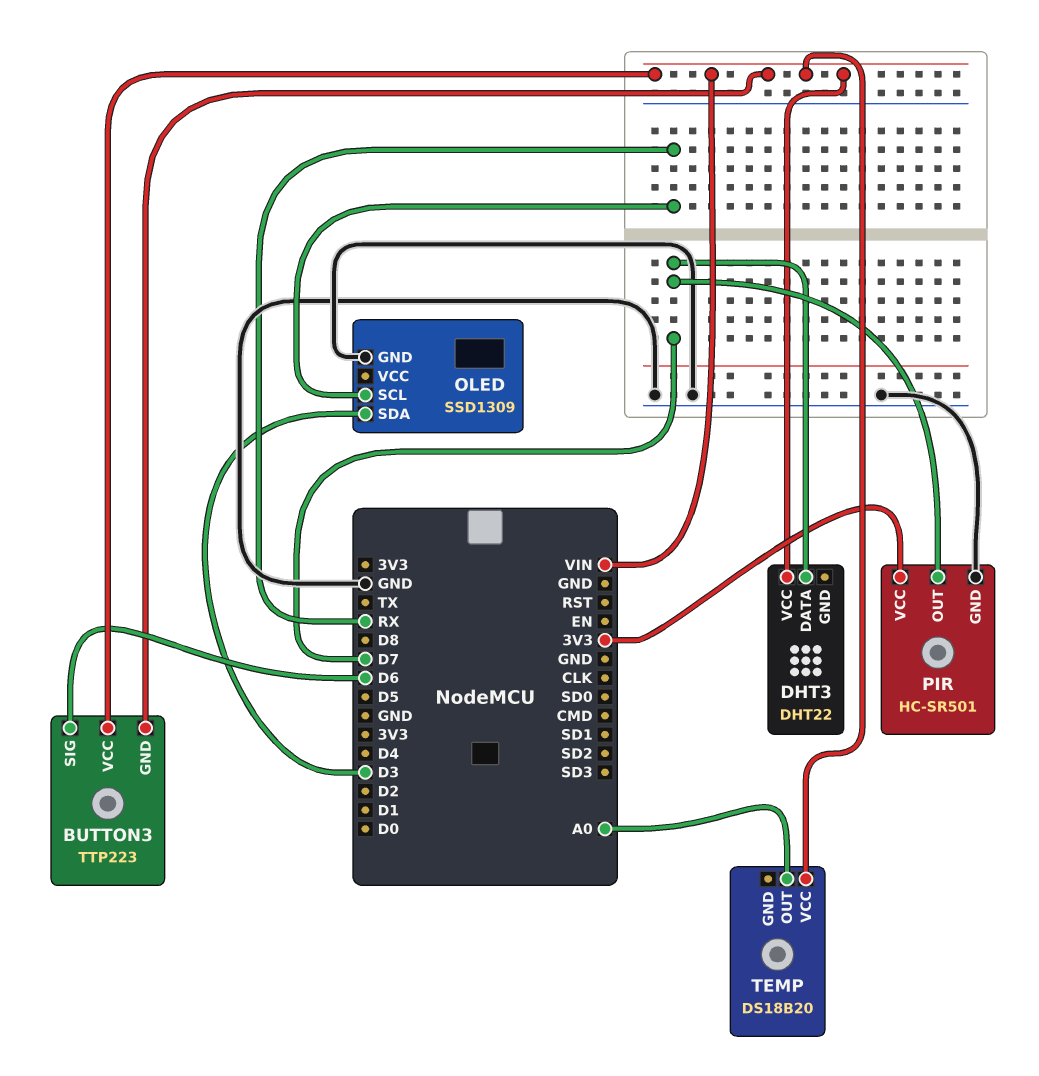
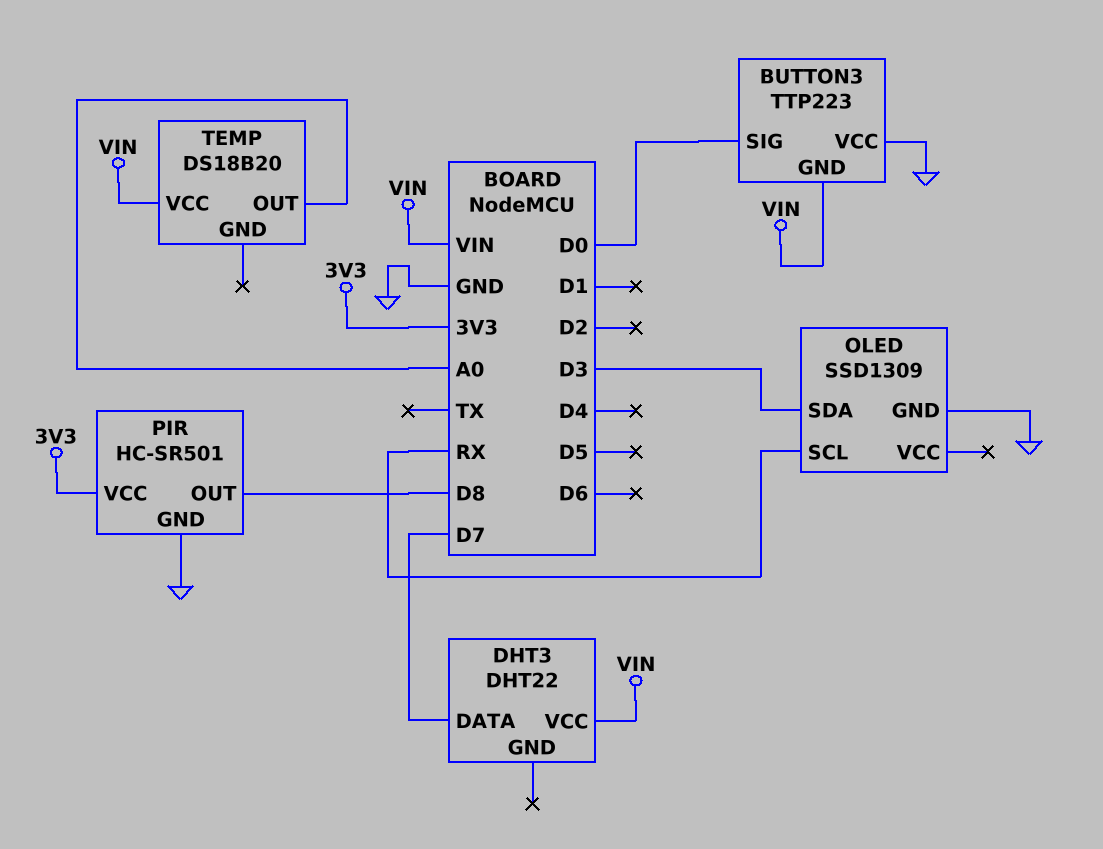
BUTTON3 pin SIG: D6 -> D0
BUTTON3 pin VCC: VIN -> GND
PIR pin OUT: D7 -> D8

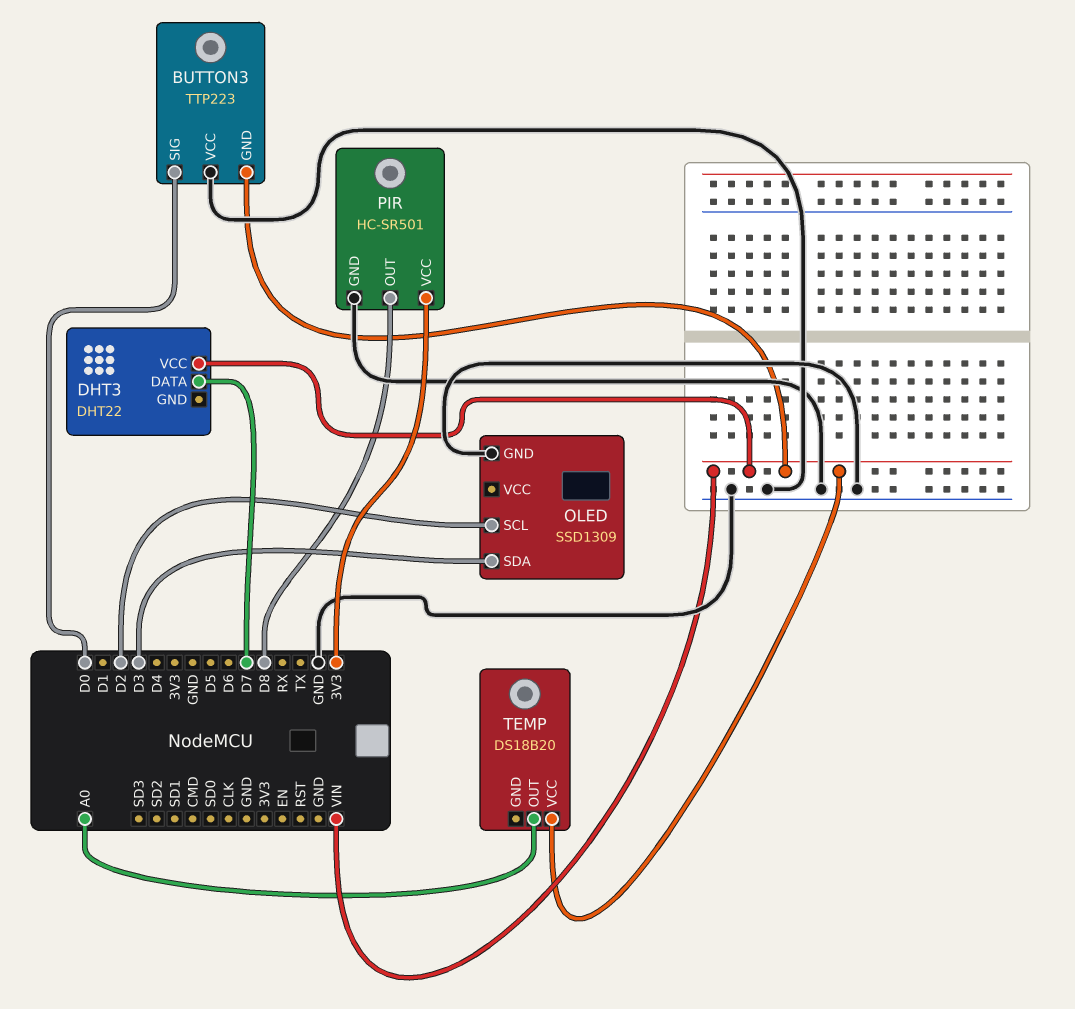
OLED pin SCL: RX -> D2

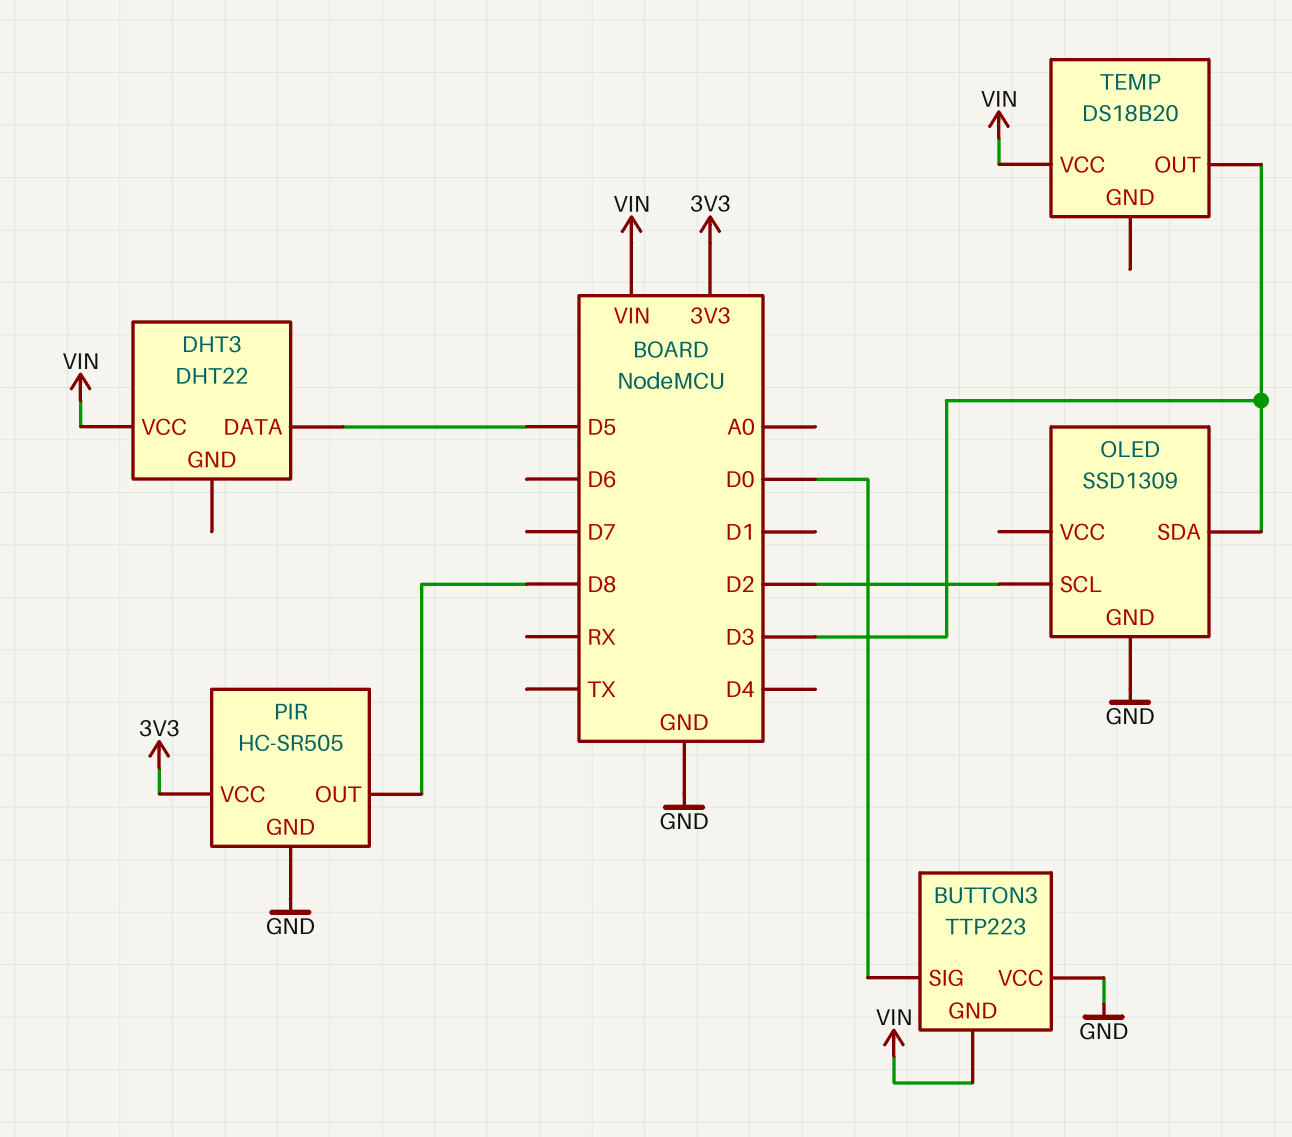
DHT3 pin DATA: D7 -> D5
PIR: HC-SR501 -> HC-SR505
TEMP pin OUT: A0 -> D3

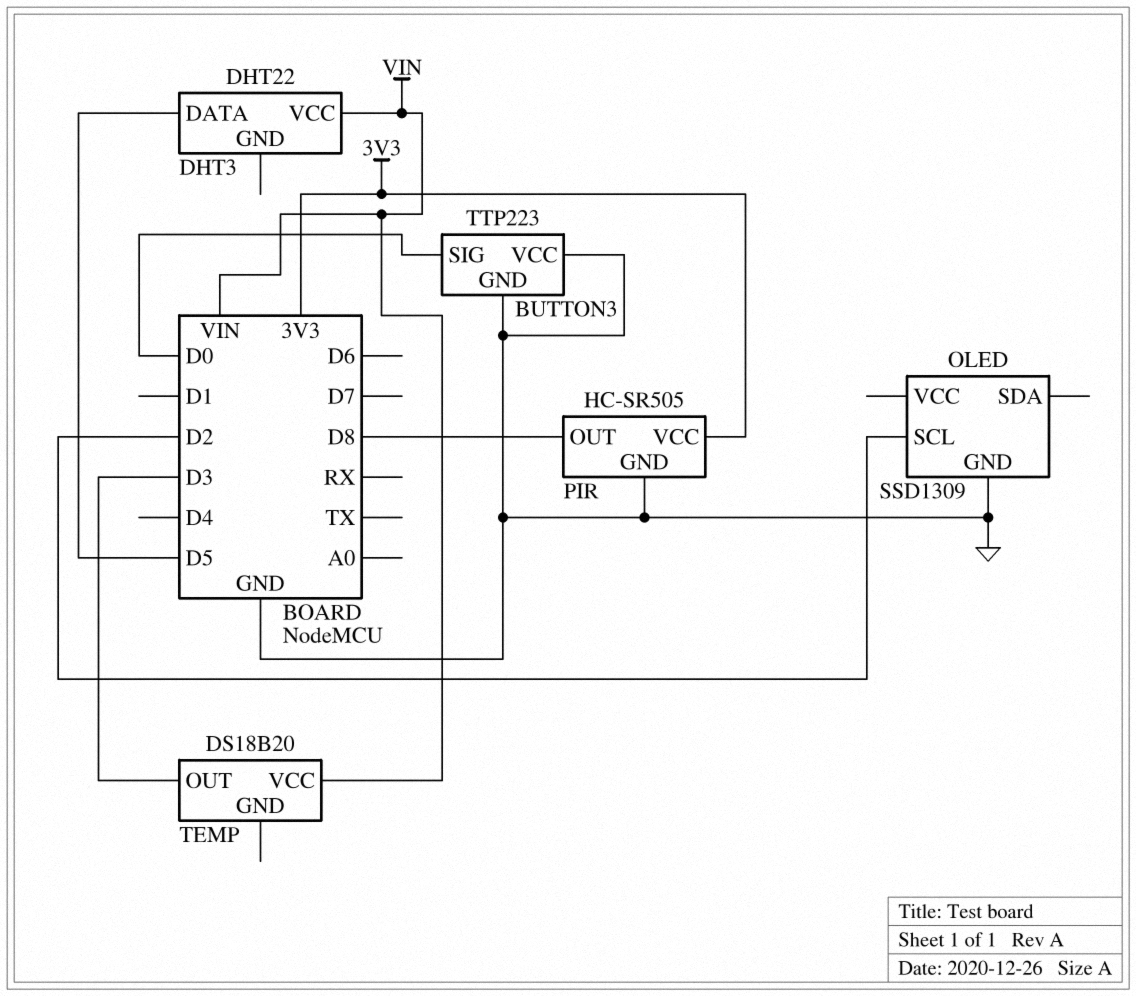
BUTTON3 pin GND: VIN -> GND
OLED pin SDA: D3 -> none

